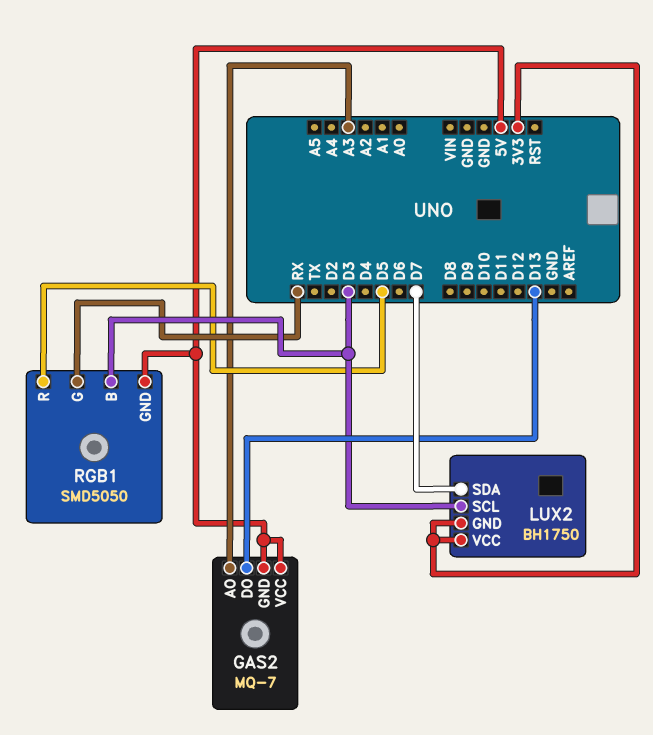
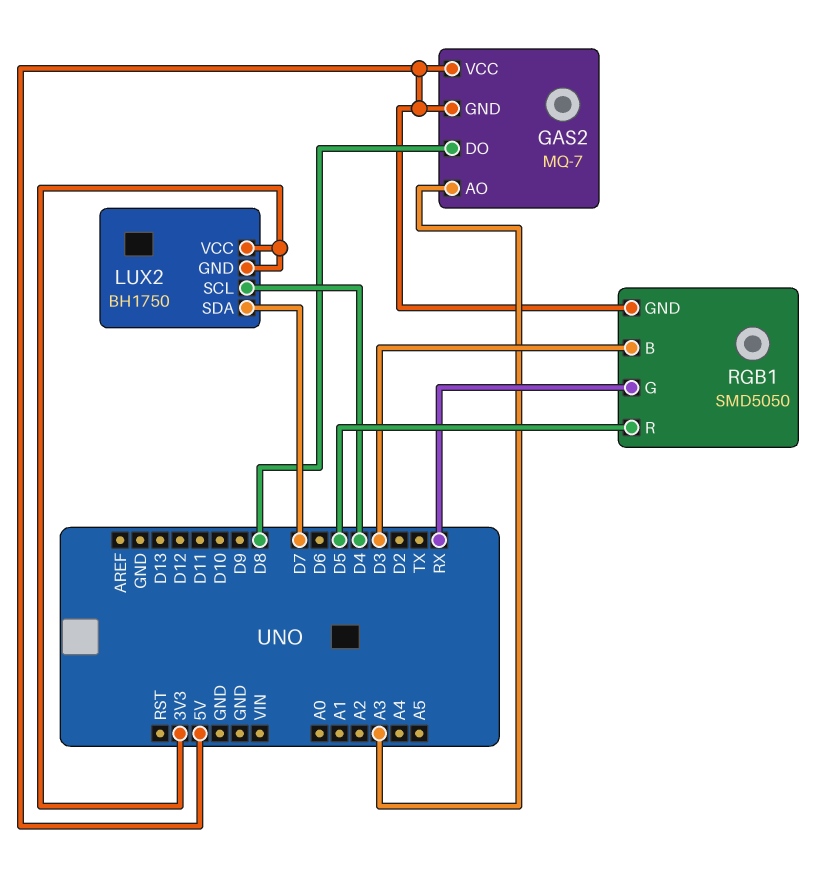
GAS2 pin DO: D13 -> D8
LUX2 pin SCL: D3 -> D4

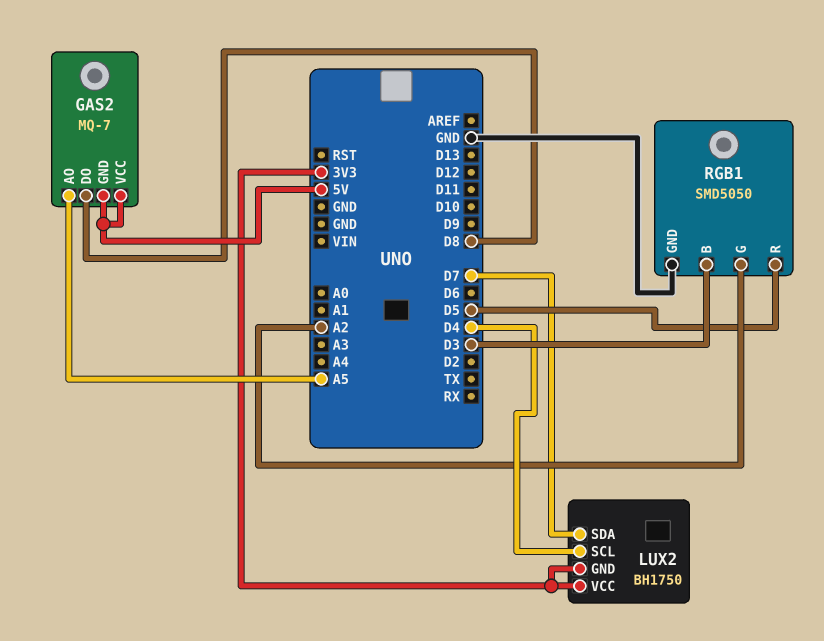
GAS2 pin AO: A3 -> A5
RGB1 pin G: RX -> A2
RGB1 pin GND: 5V -> GND

